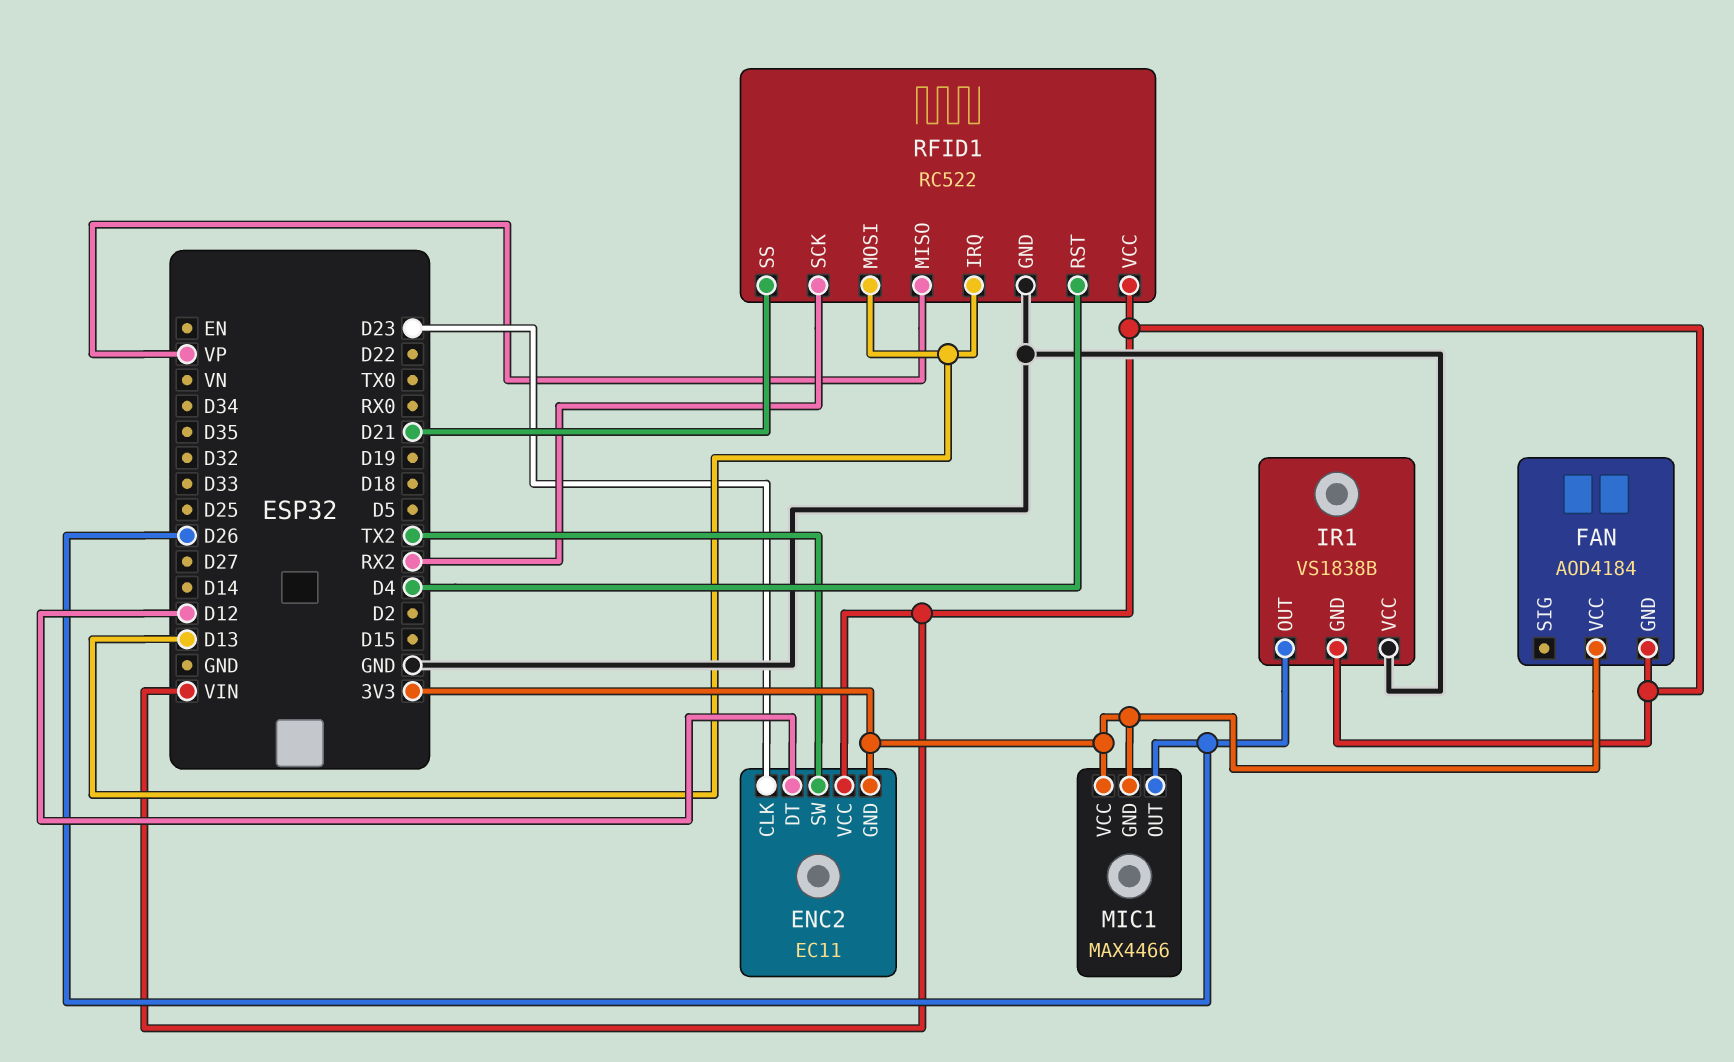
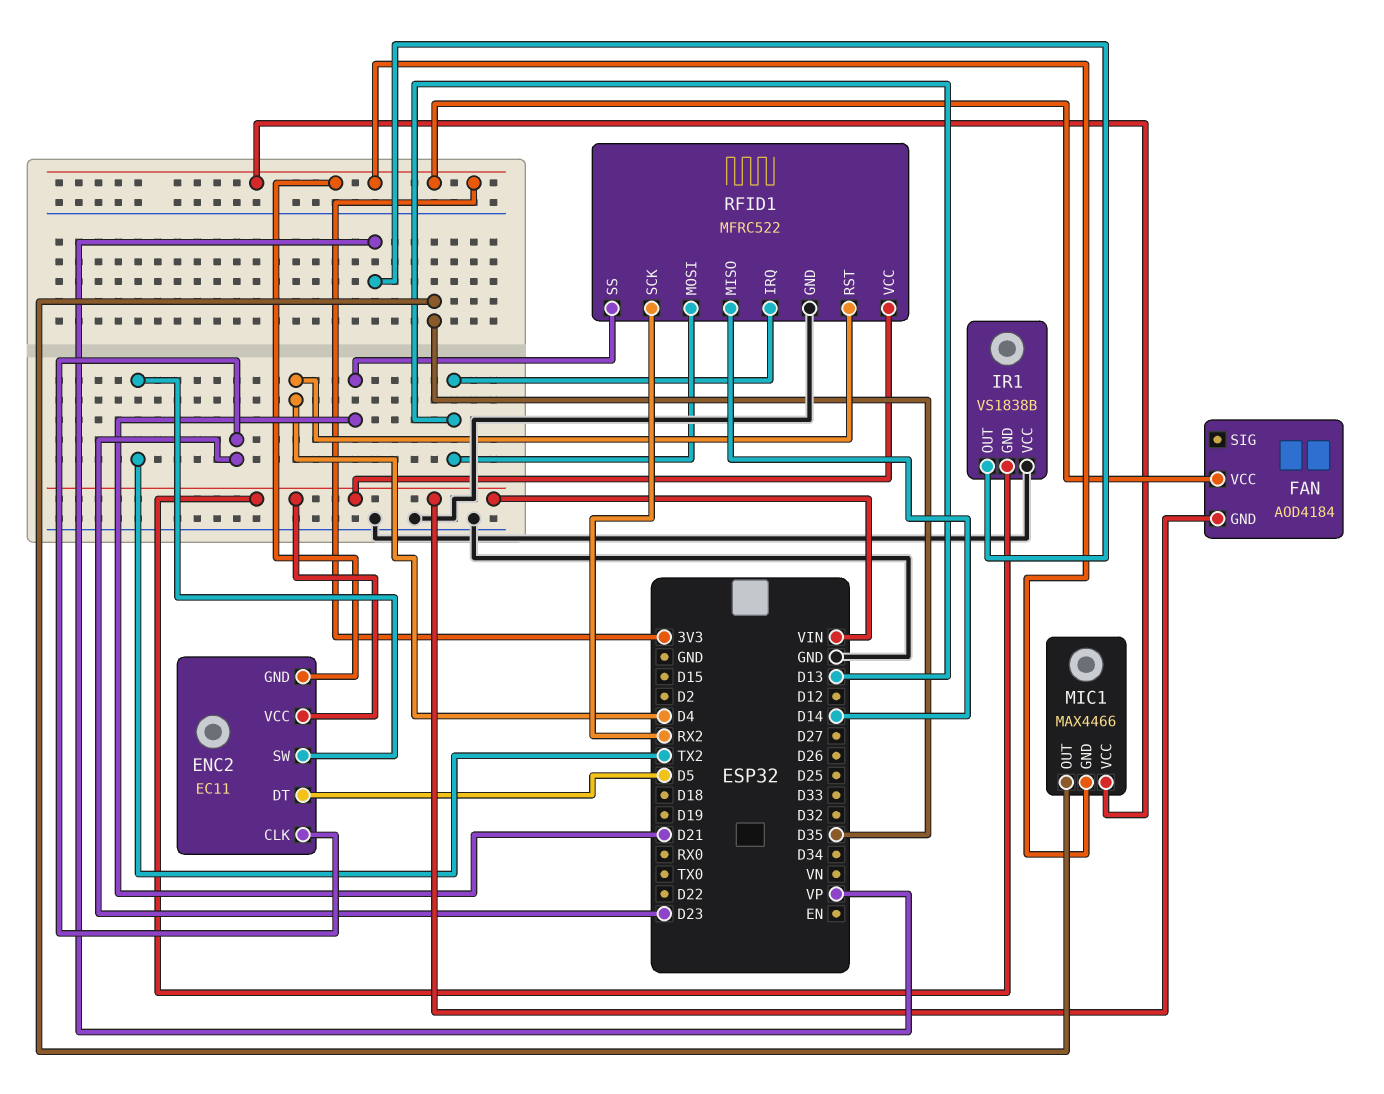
ENC2 pin DT: D12 -> D5
IR1 pin OUT: D26 -> VP
MIC1 pin OUT: D26 -> D35
RFID1: RC522 -> MFRC522
RFID1 pin MISO: VP -> D14

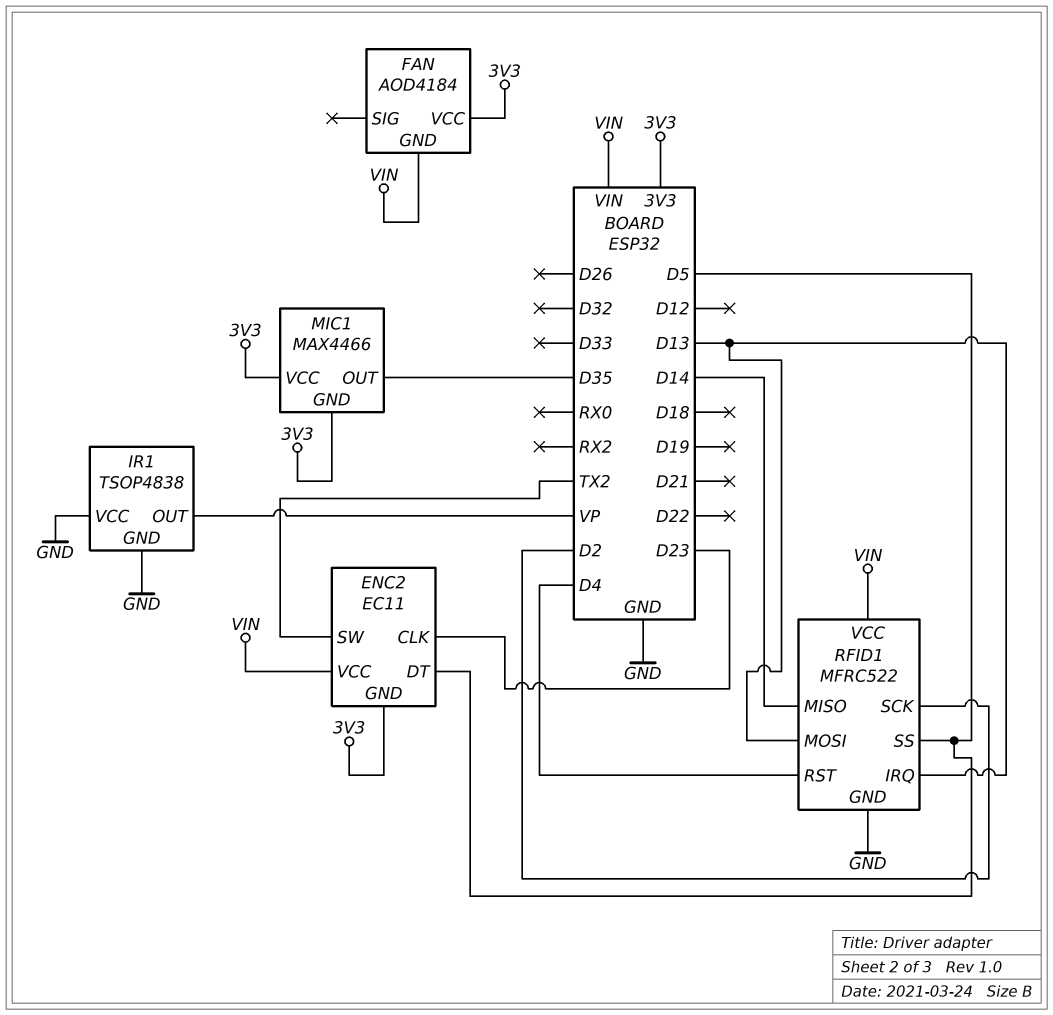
IR1: VS1838B -> TSOP4838
IR1 pin GND: VIN -> GND
RFID1 pin SCK: RX2 -> D2
RFID1 pin SS: D21 -> D5

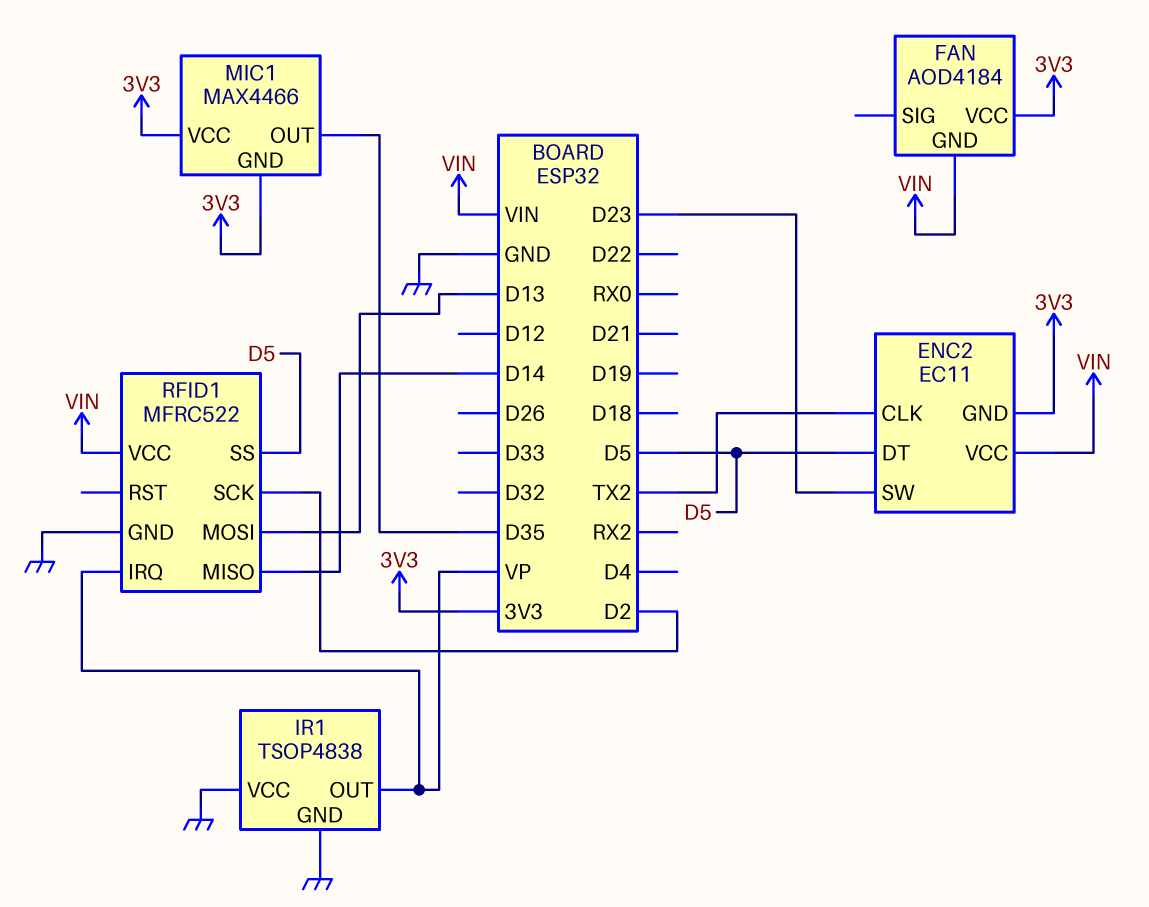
ENC2 pin CLK: D23 -> TX2
ENC2 pin SW: TX2 -> D23
RFID1 pin IRQ: D13 -> VP
RFID1 pin RST: D4 -> none

